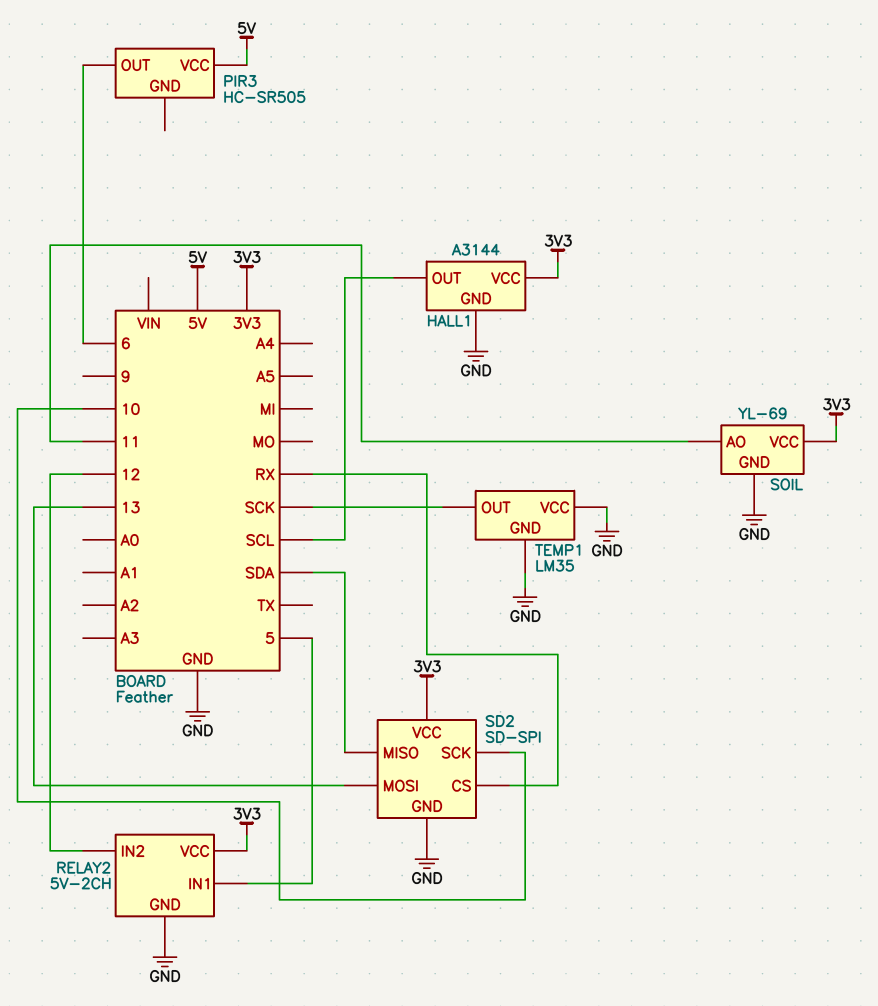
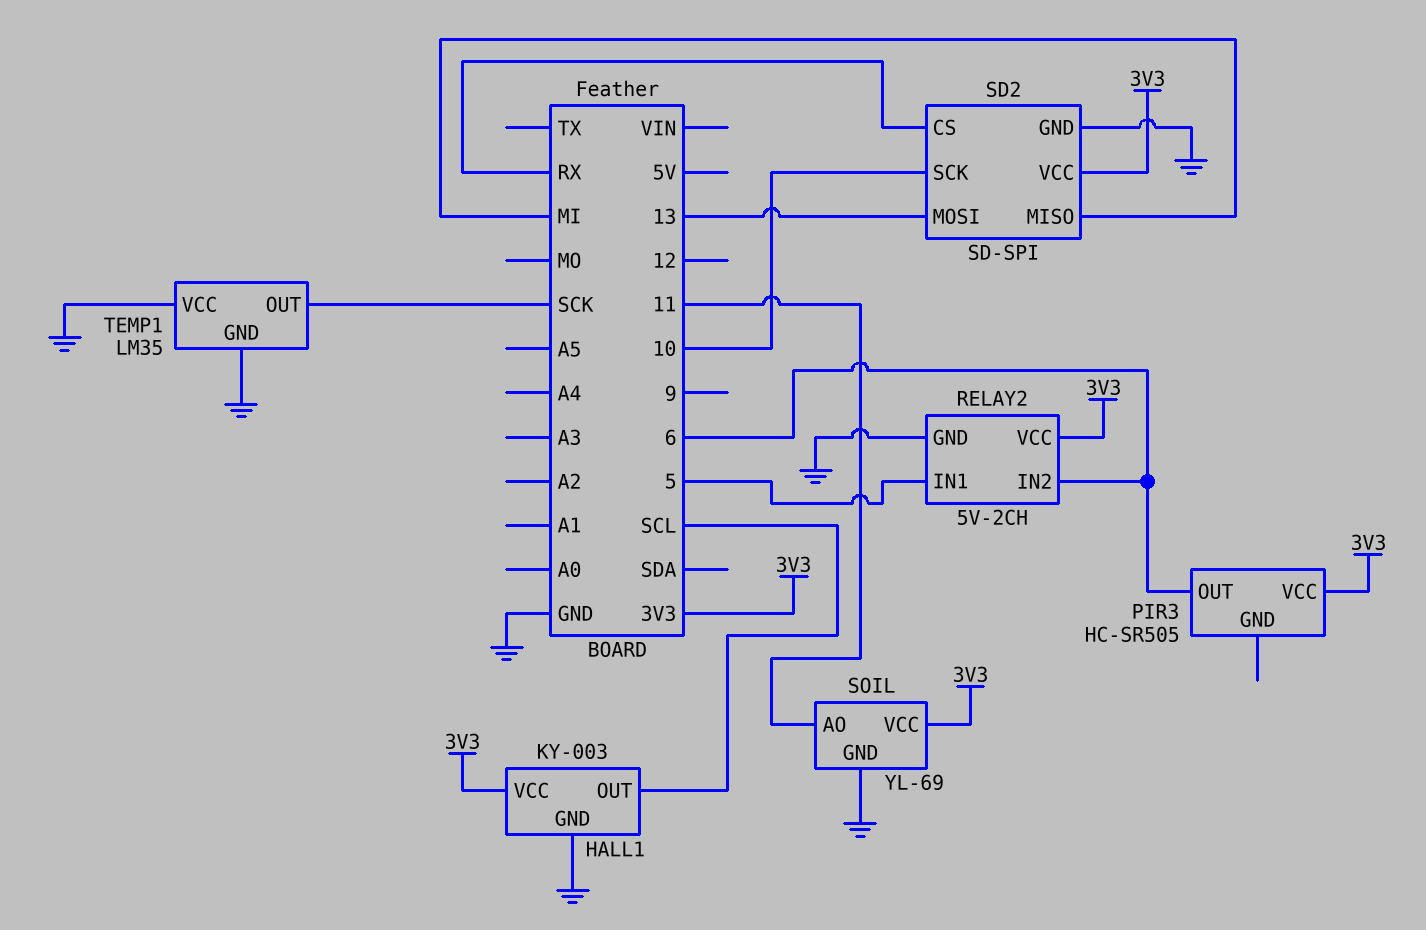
HALL1: A3144 -> KY-003
PIR3 pin VCC: 5V -> 3V3
RELAY2 pin IN2: 12 -> 6
SD2 pin MISO: SDA -> MI

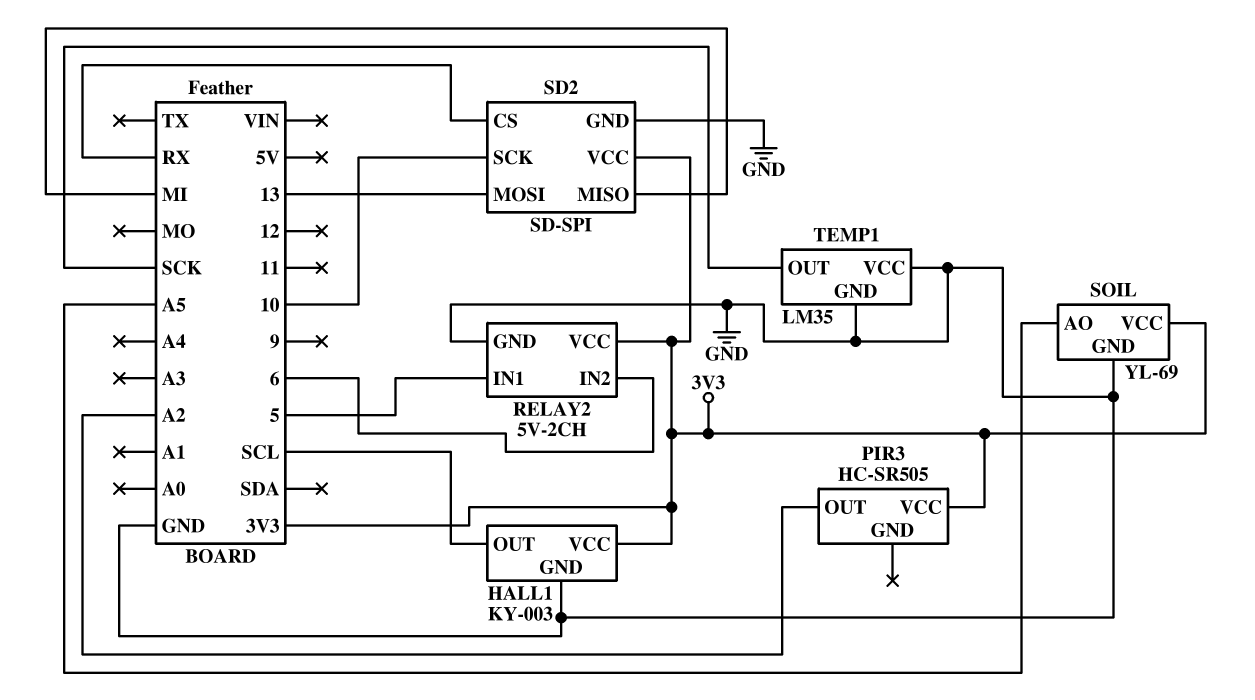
PIR3 pin OUT: 6 -> A2
SOIL pin AO: 11 -> A5

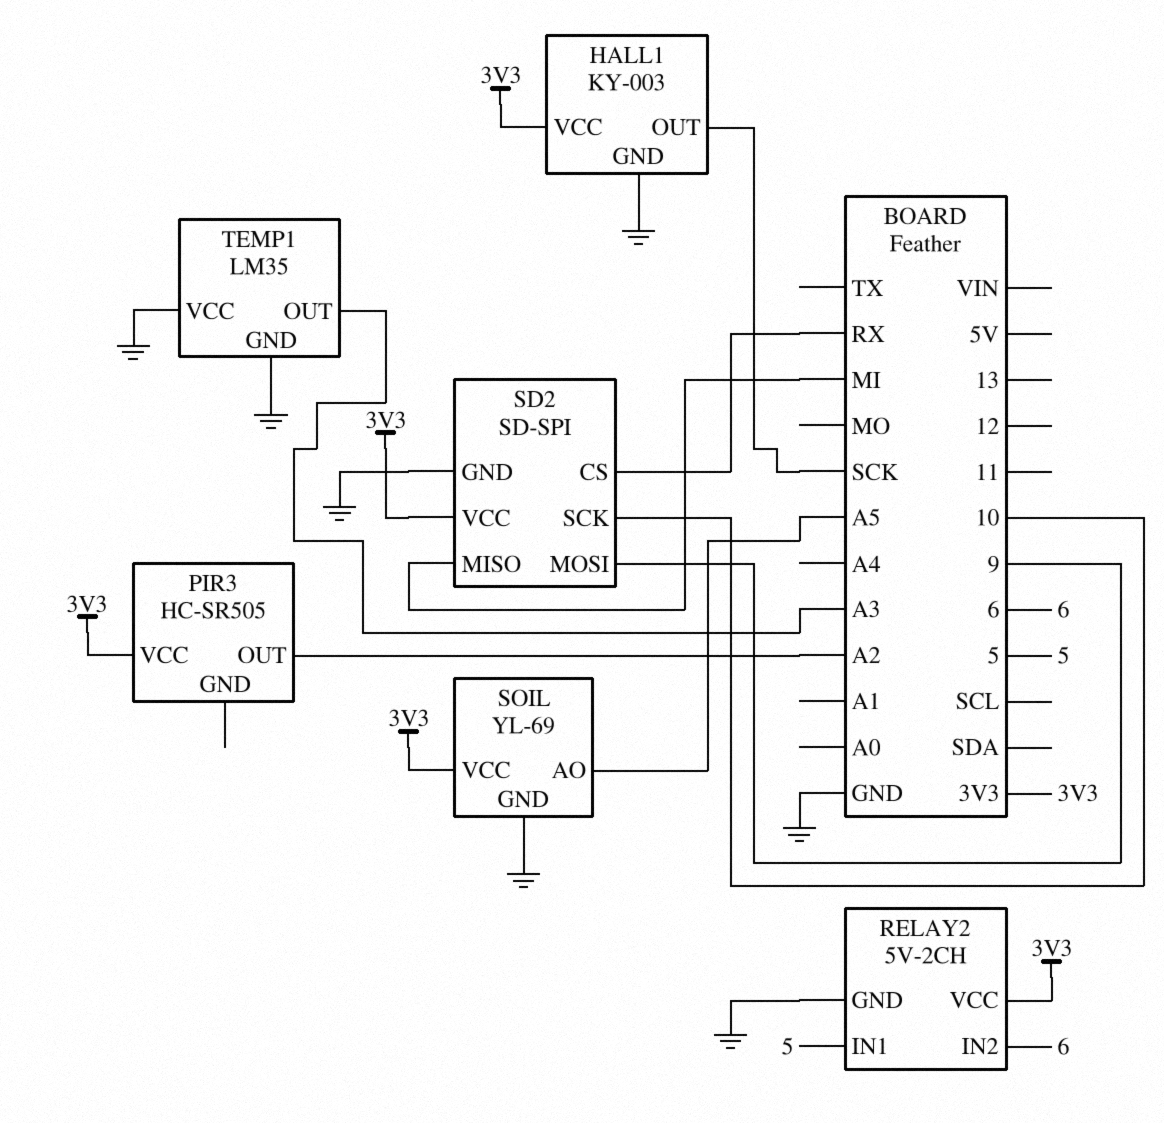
HALL1 pin OUT: SCL -> SCK
SD2 pin MOSI: 13 -> 9
TEMP1 pin OUT: SCK -> A3

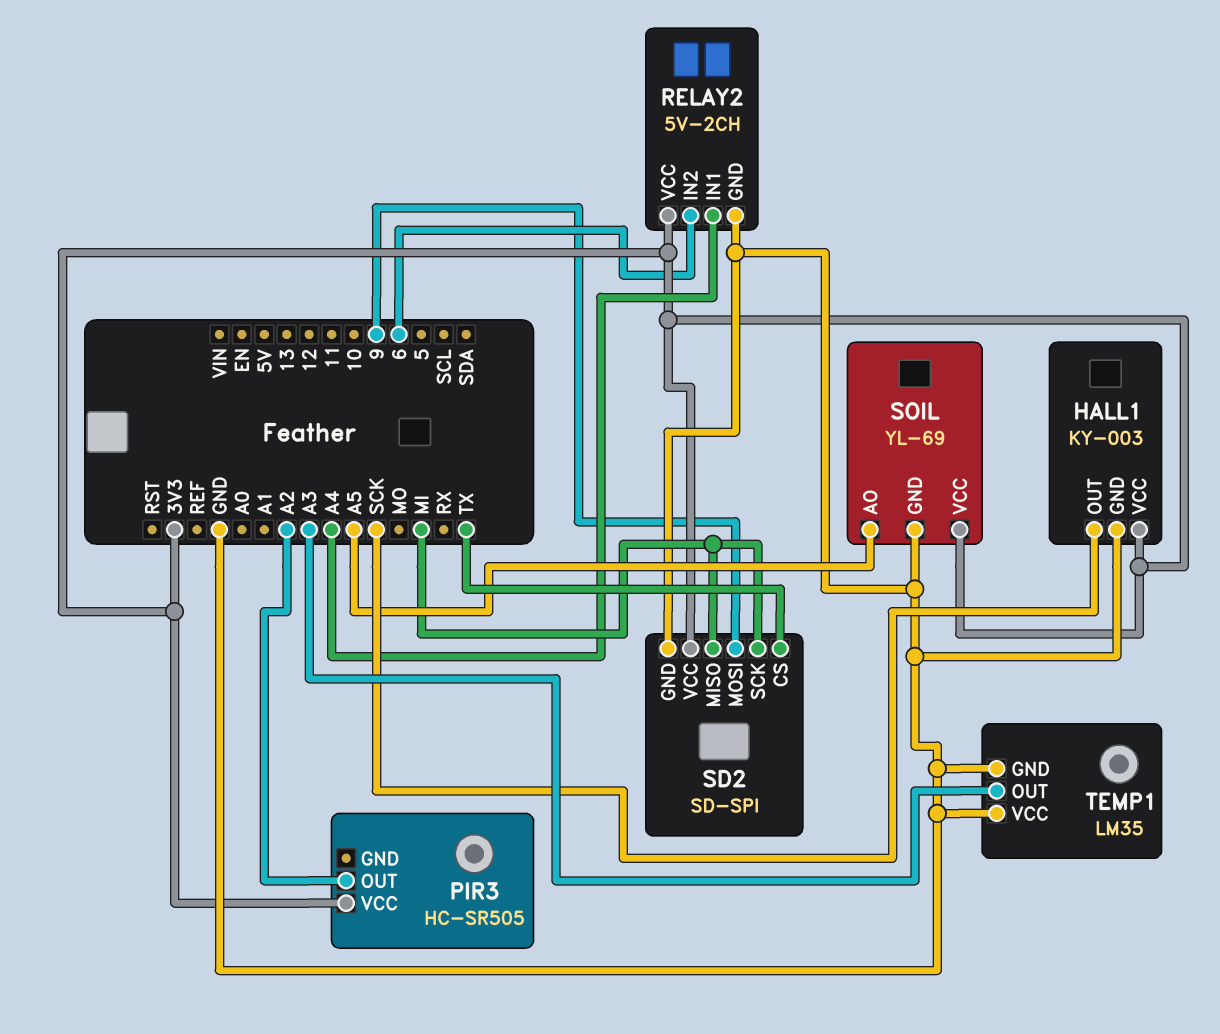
RELAY2 pin IN1: 5 -> A4
SD2 pin CS: RX -> TX
SD2 pin SCK: 10 -> MI

